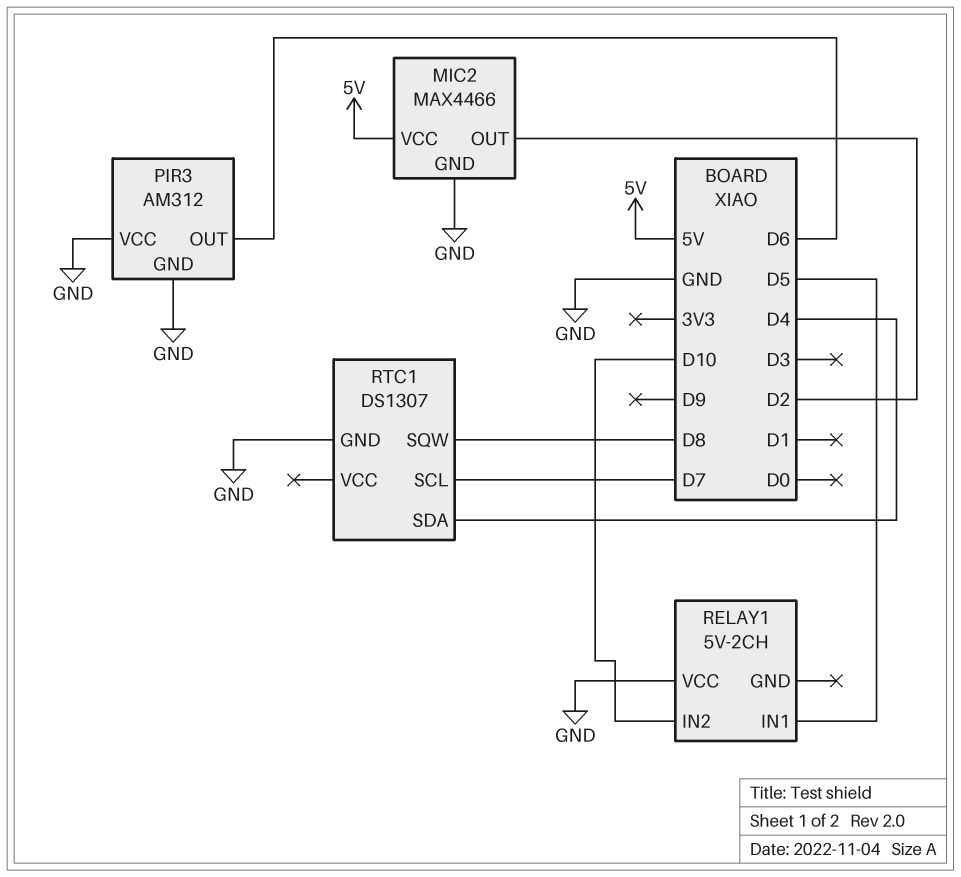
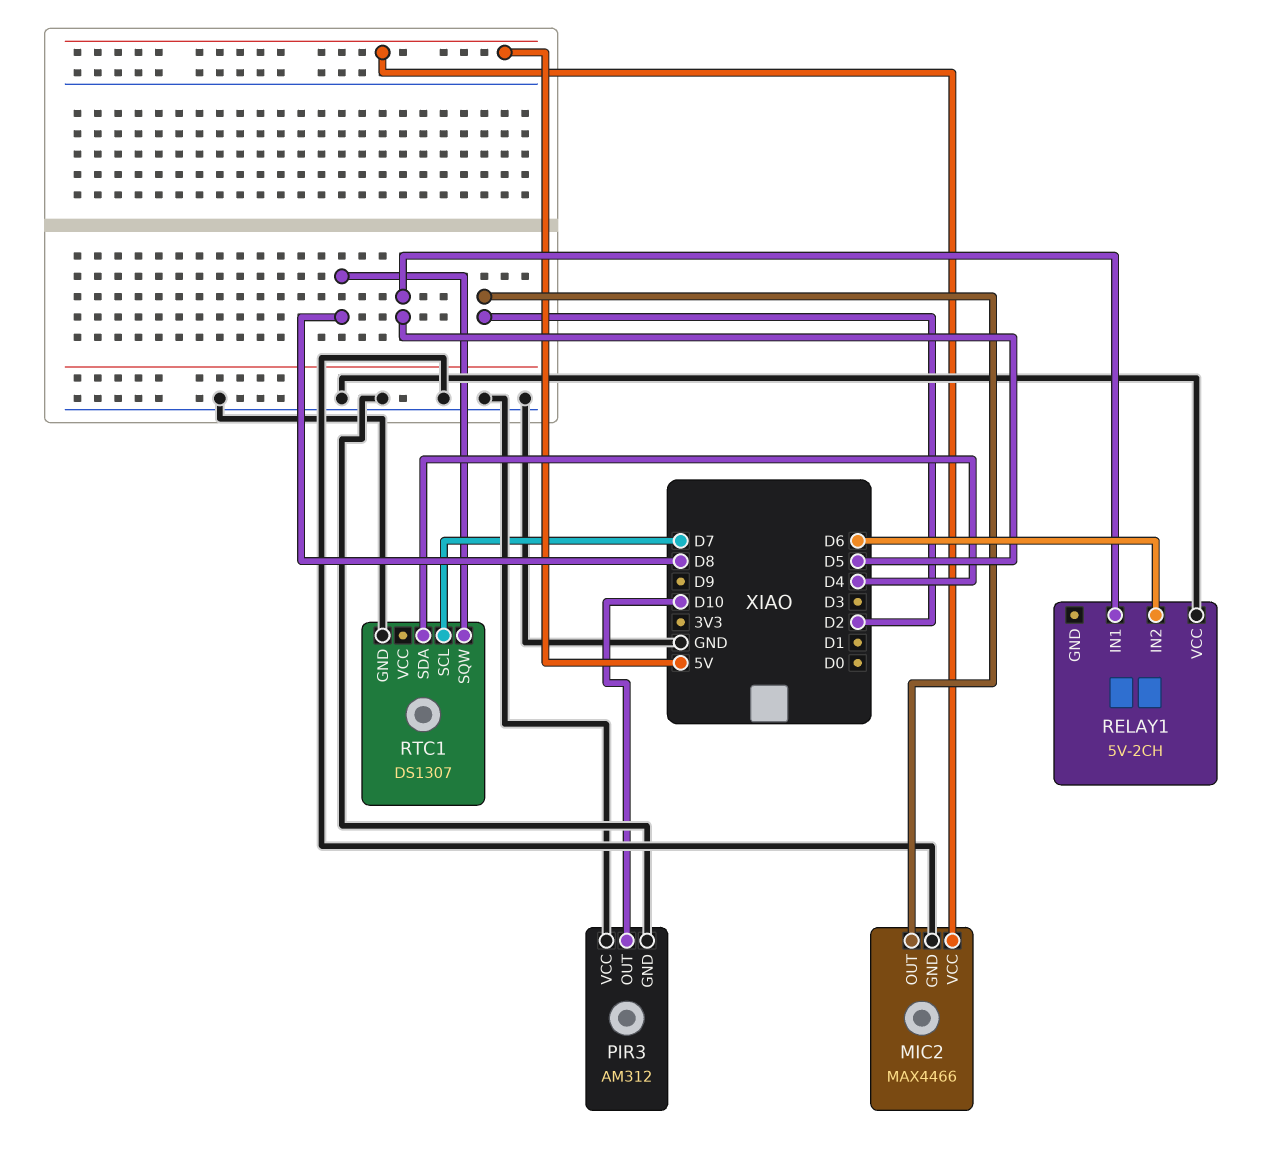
PIR3 pin OUT: D6 -> D10
RELAY1 pin IN2: D10 -> D6

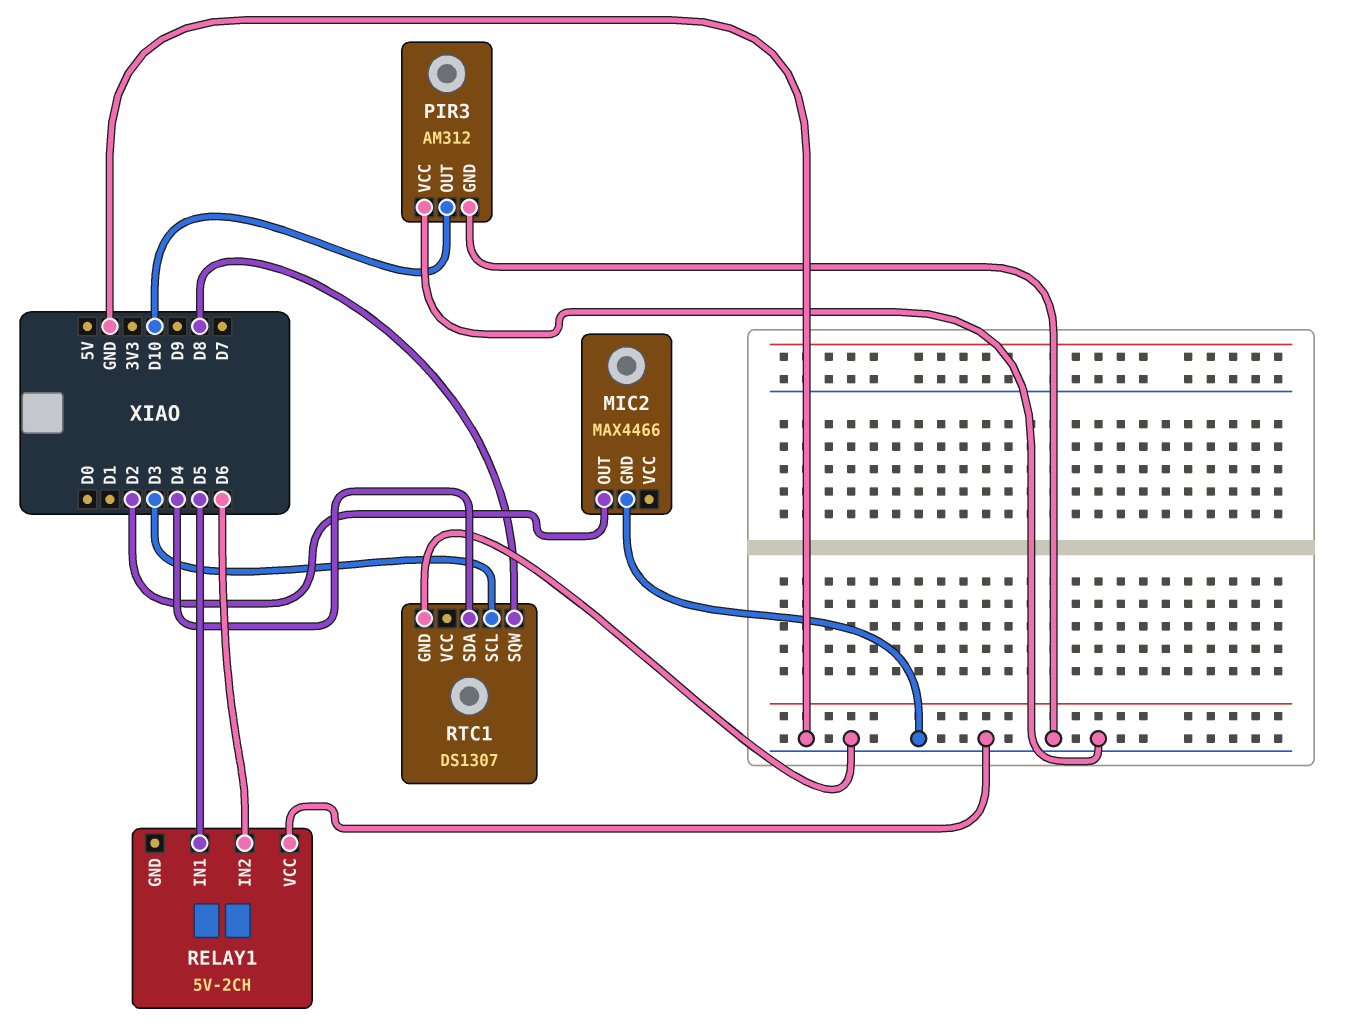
MIC2 pin VCC: 5V -> none
RTC1 pin SCL: D7 -> D3

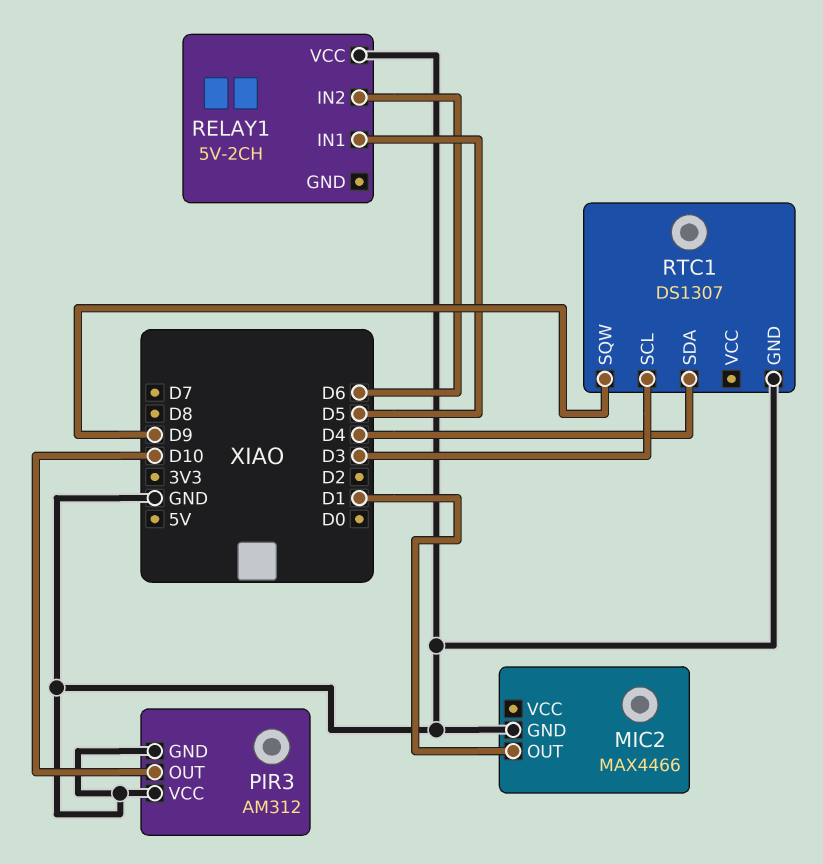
MIC2 pin OUT: D2 -> D1
RTC1 pin SQW: D8 -> D9

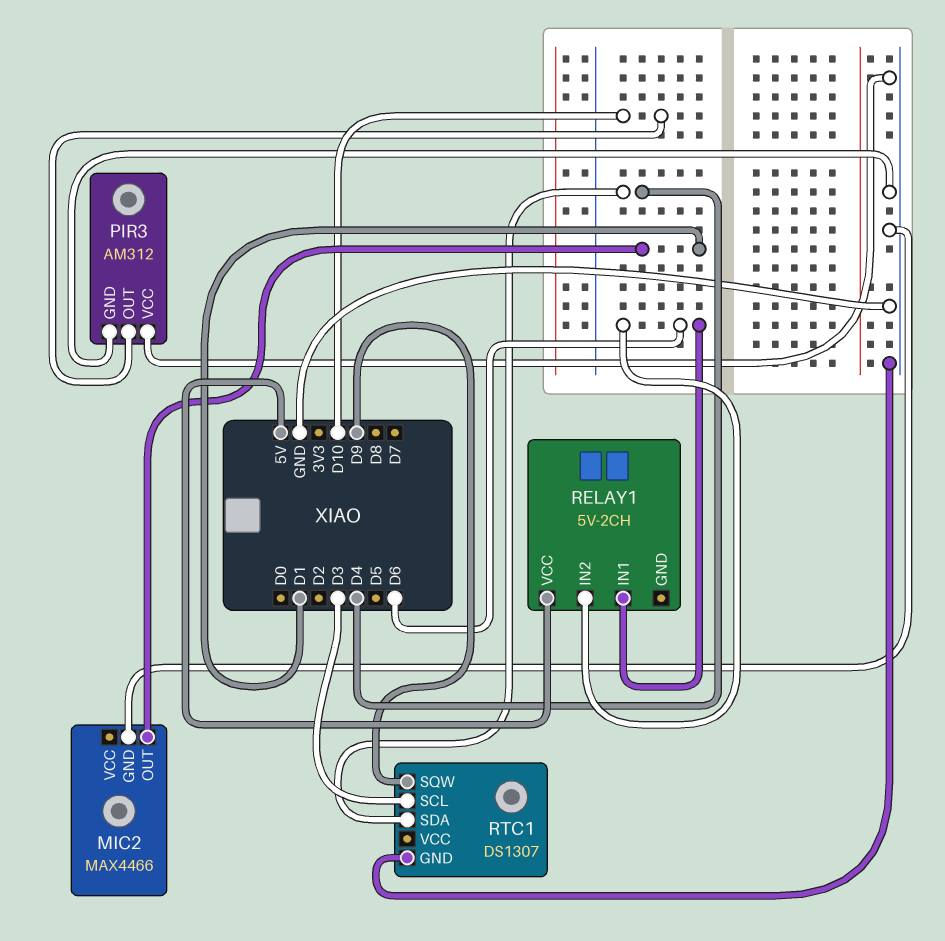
RELAY1 pin IN1: D5 -> D6
RELAY1 pin VCC: GND -> 5V

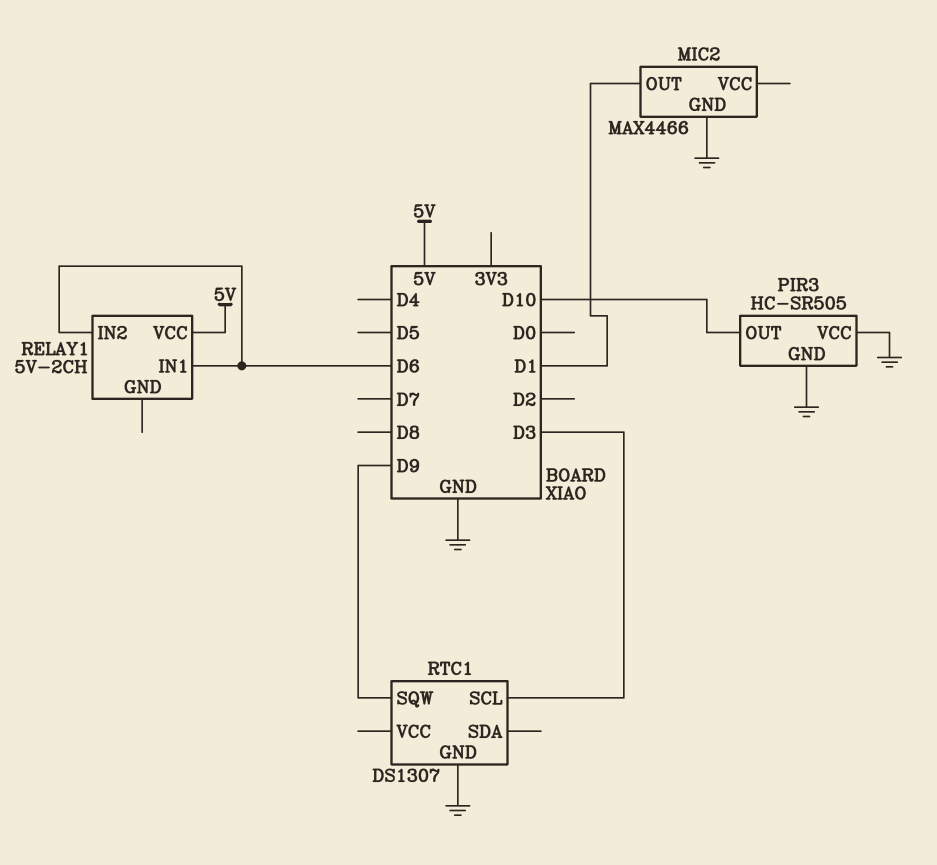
PIR3: AM312 -> HC-SR505
RTC1 pin SDA: D4 -> none

